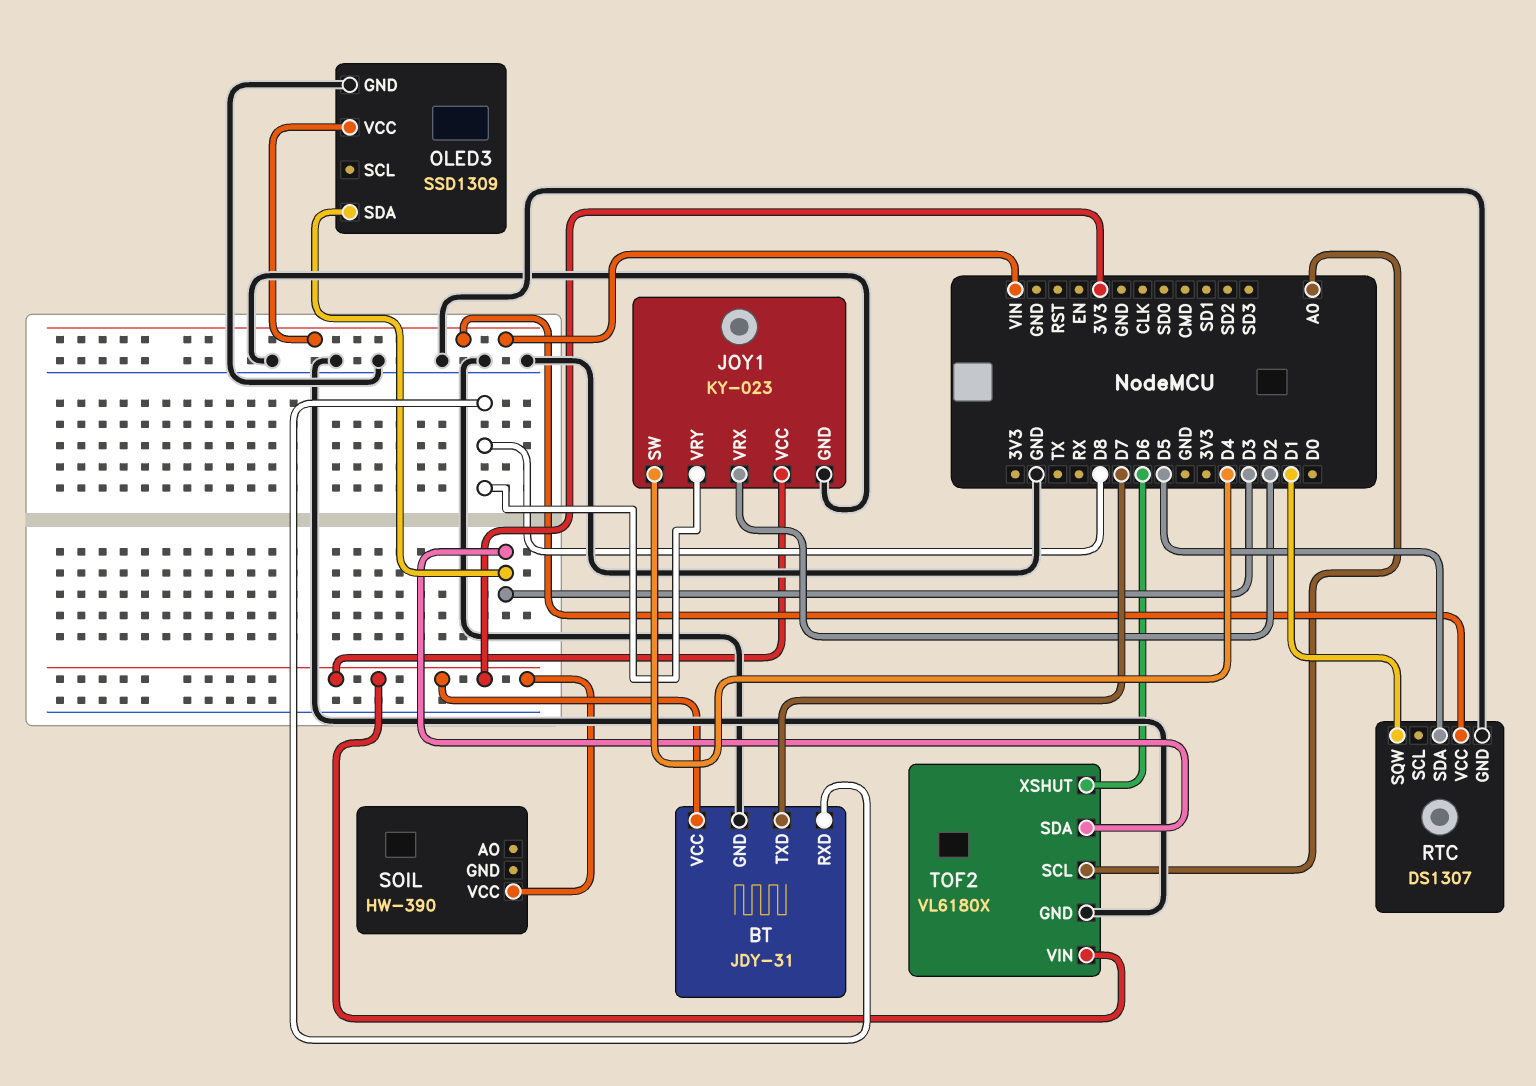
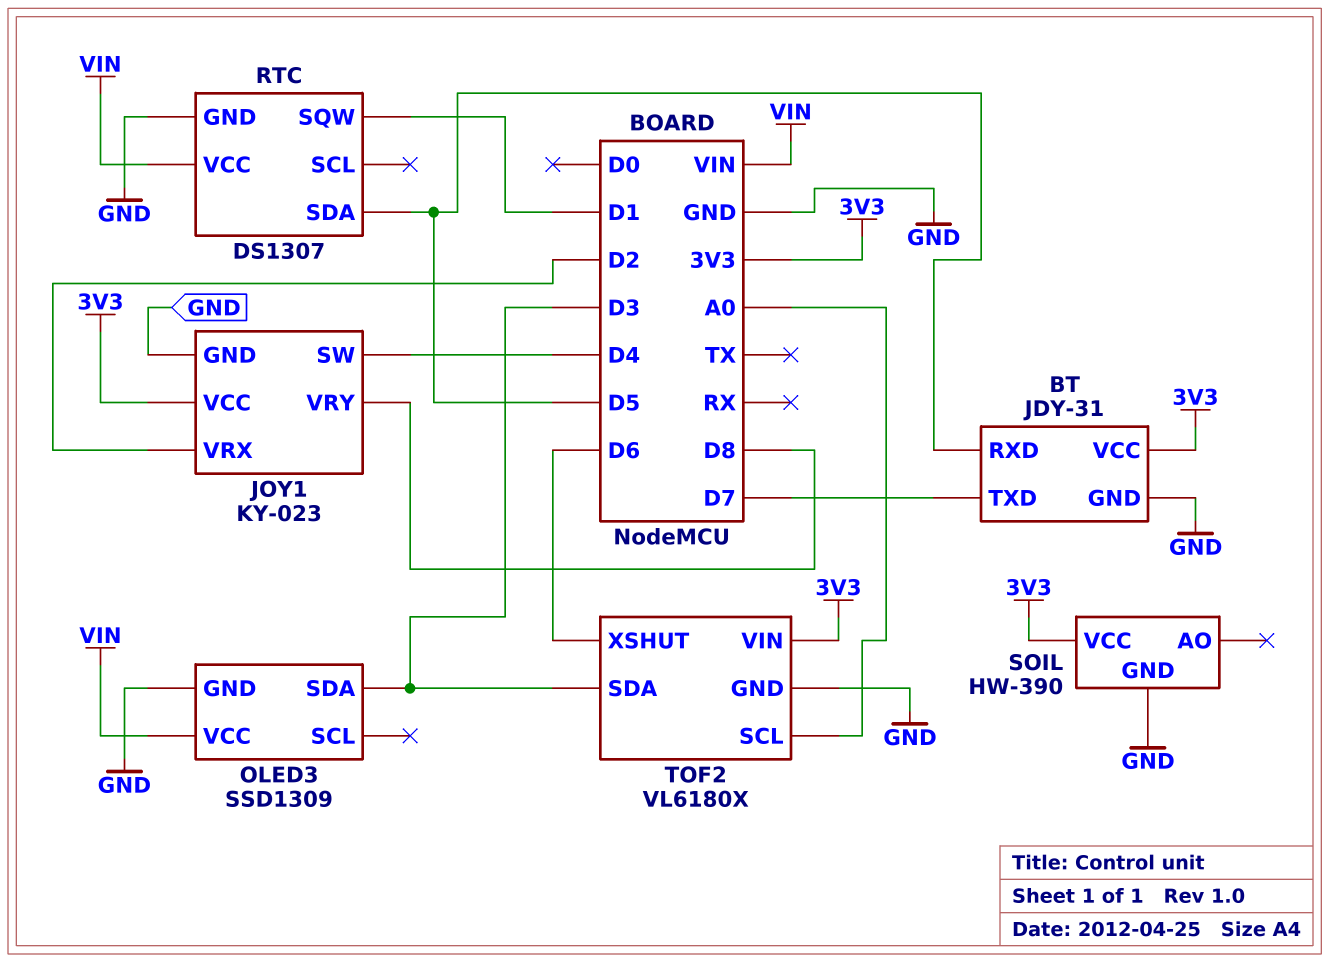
BT pin RXD: D8 -> D5
SOIL pin GND: none -> GND

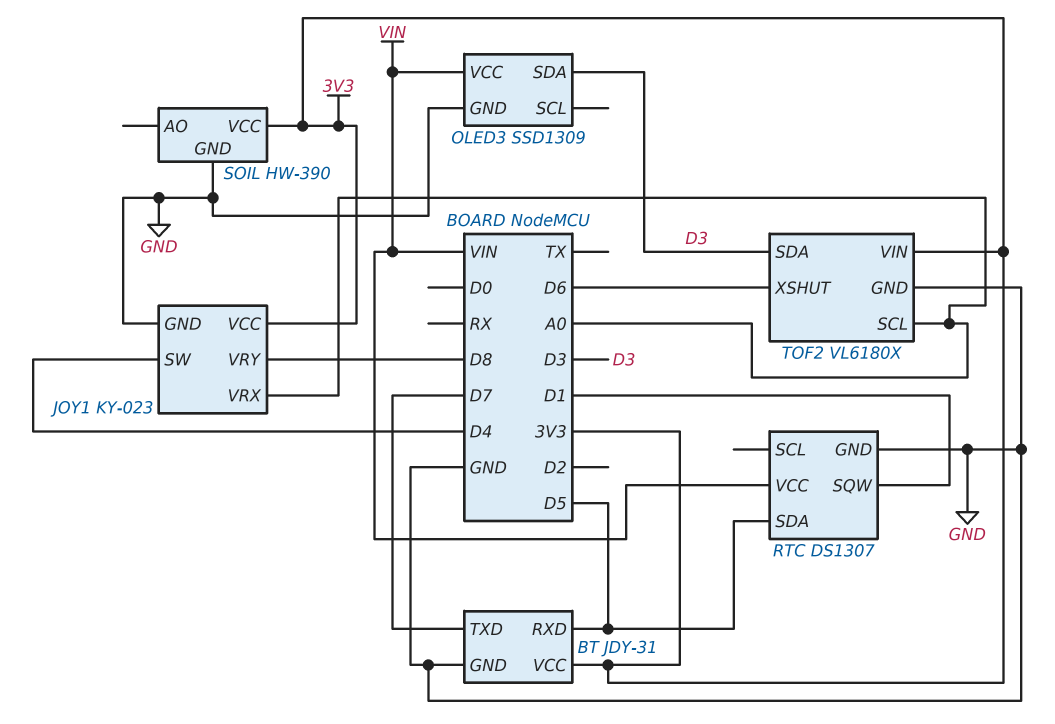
JOY1 pin VRX: D2 -> A0

